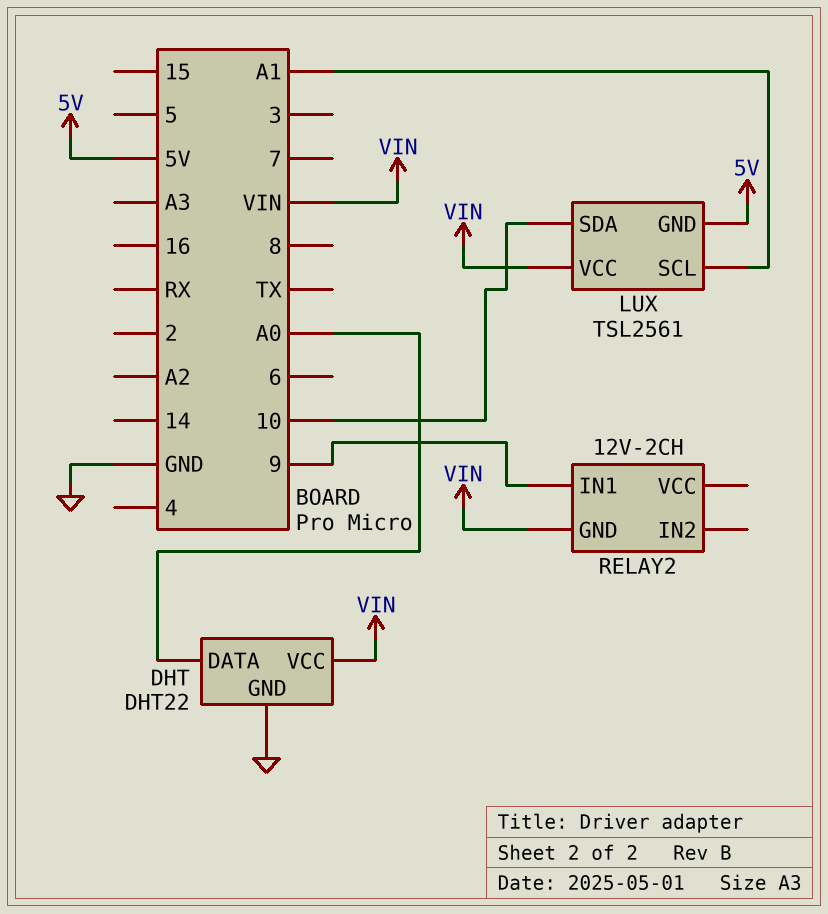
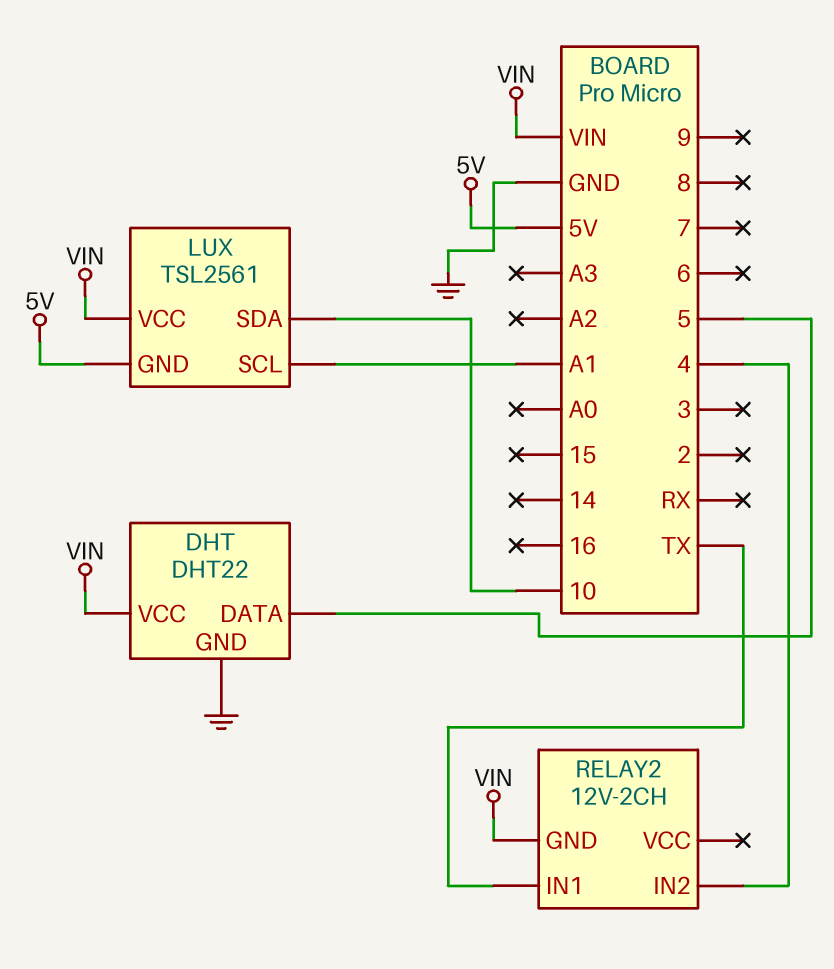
DHT pin DATA: A0 -> 5
RELAY2 pin IN1: 9 -> TX
RELAY2 pin IN2: none -> 4

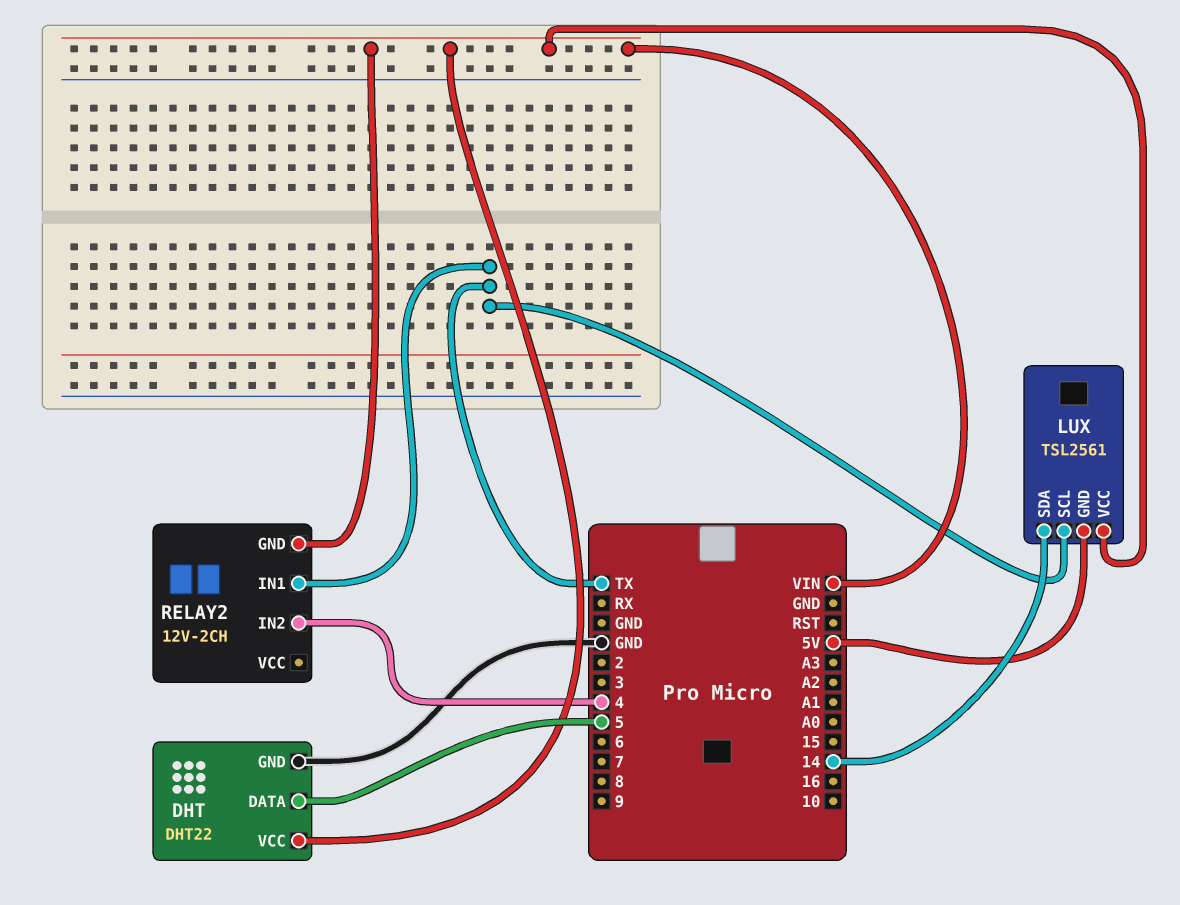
LUX pin SCL: A1 -> TX
LUX pin SDA: 10 -> 14

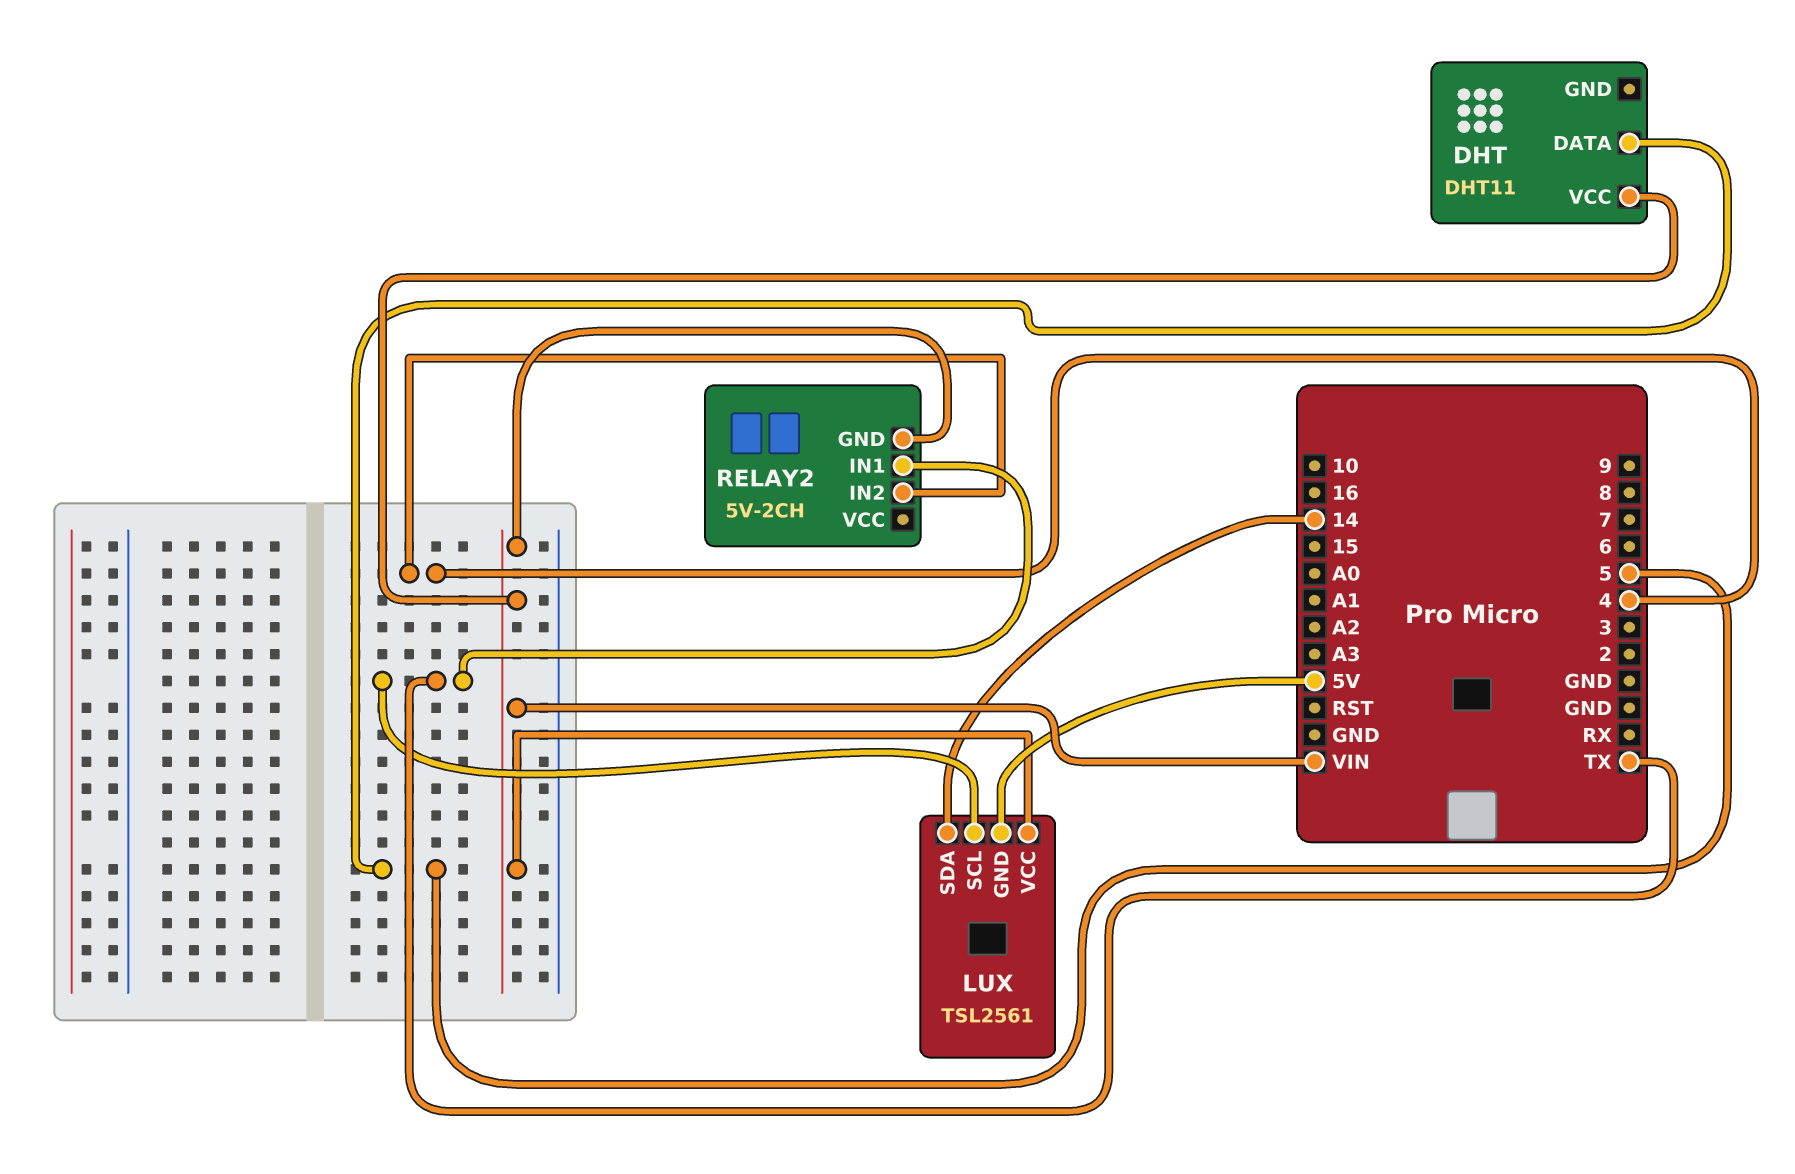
DHT: DHT22 -> DHT11
DHT pin GND: GND -> none
RELAY2: 12V-2CH -> 5V-2CH

